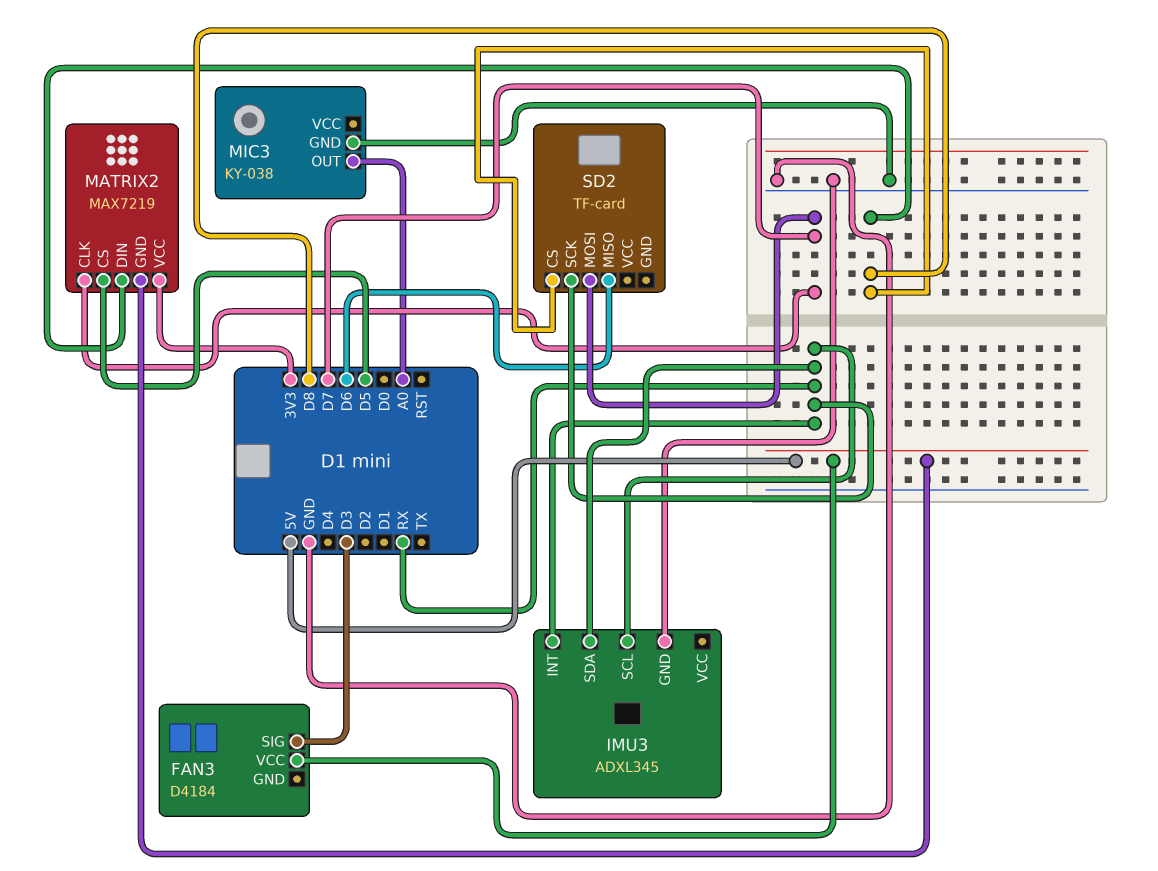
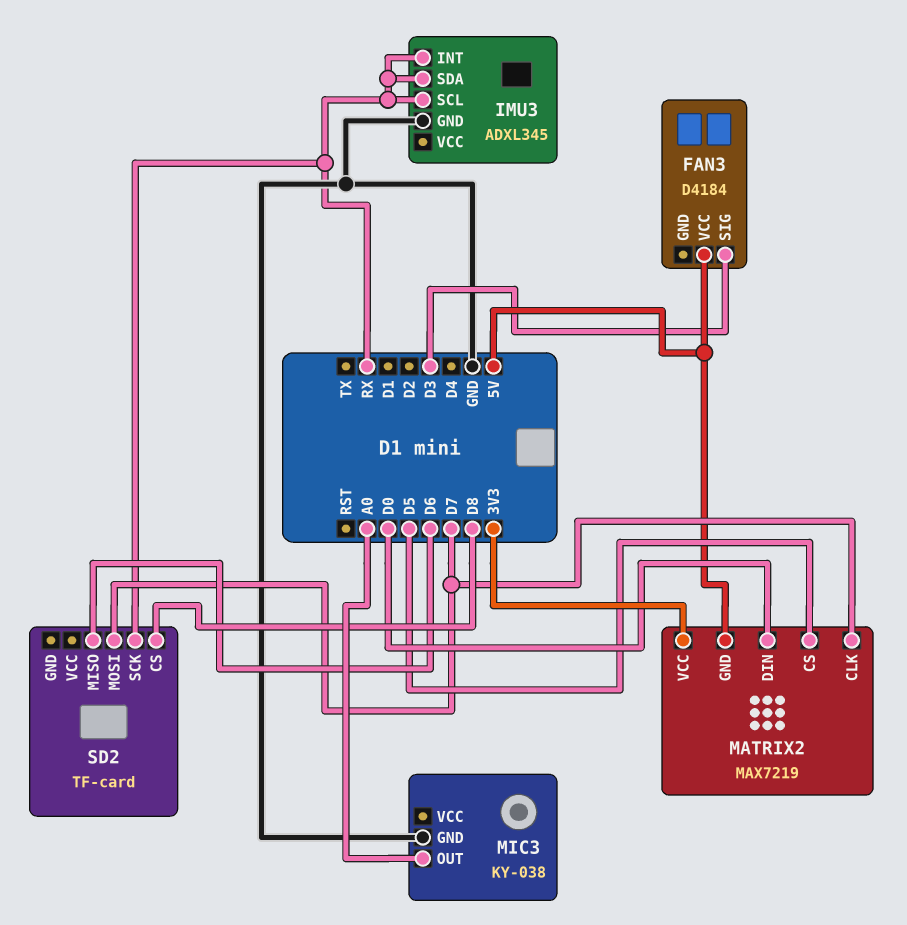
MATRIX2 pin DIN: D8 -> D0

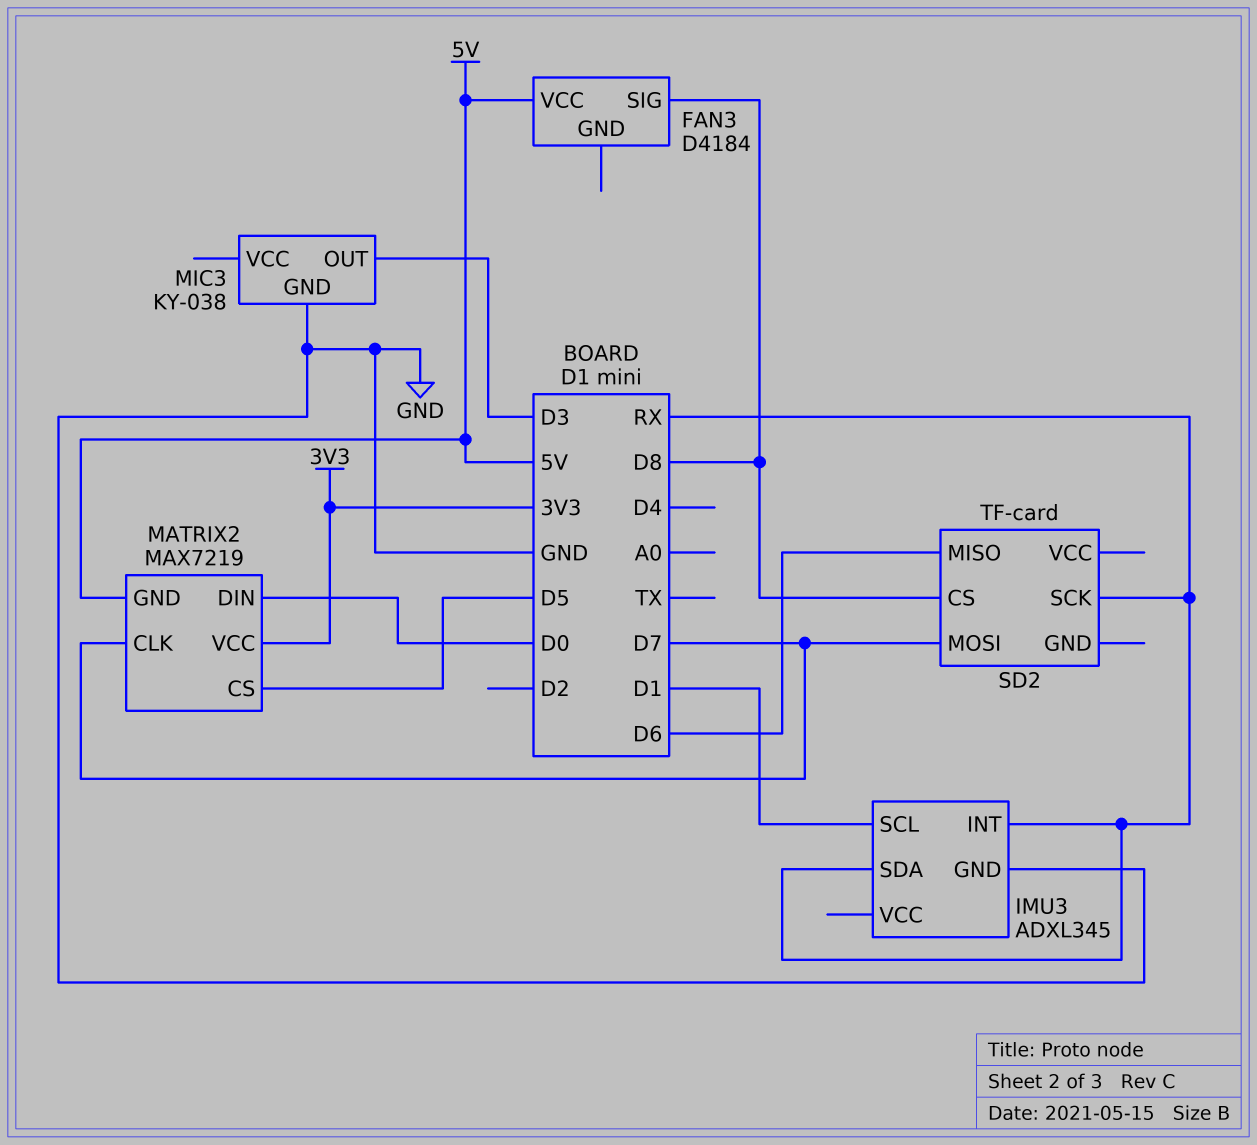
FAN3 pin SIG: D3 -> D8
IMU3 pin SCL: RX -> D1
MIC3 pin OUT: A0 -> D3

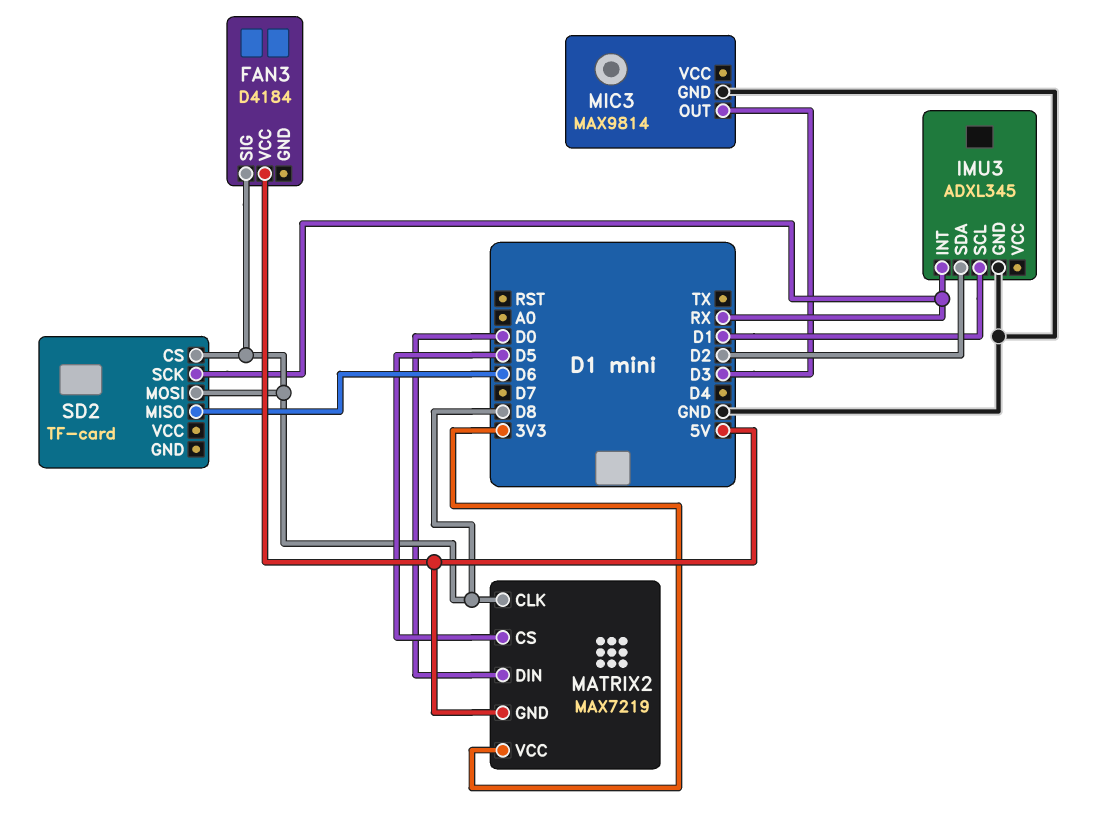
IMU3 pin SDA: RX -> D2
MATRIX2 pin CLK: D7 -> D8
MIC3: KY-038 -> MAX9814
SD2 pin MOSI: D7 -> D8

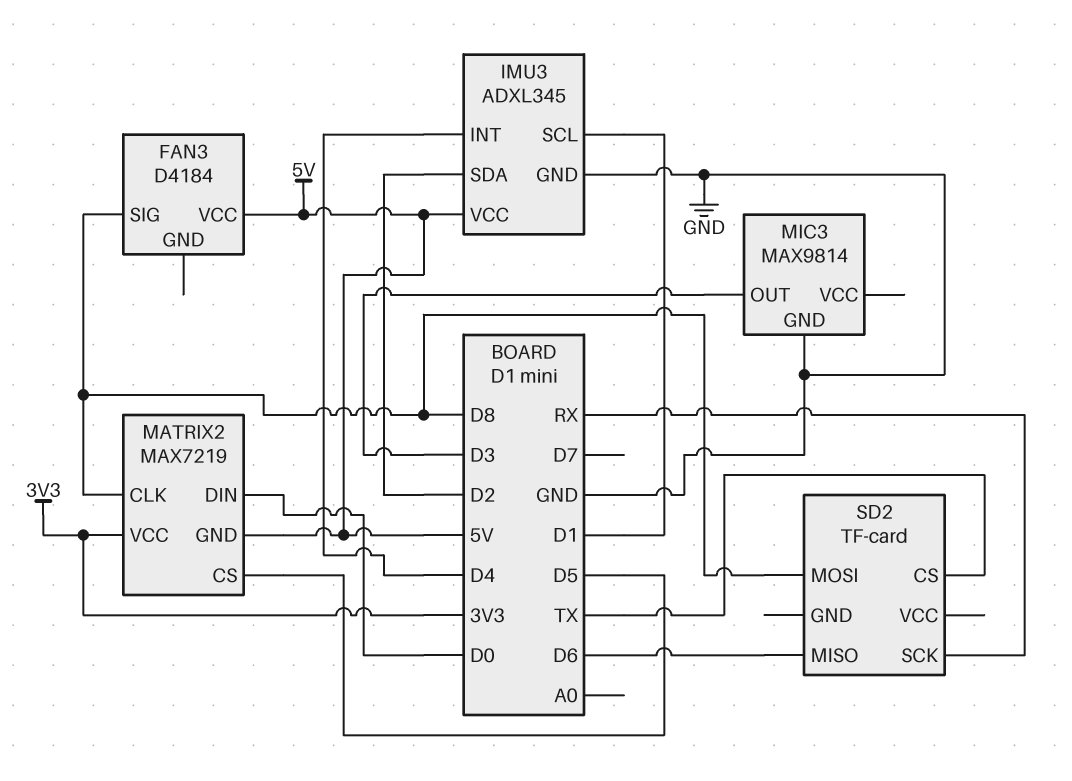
IMU3 pin INT: RX -> D4
IMU3 pin VCC: none -> 5V
SD2 pin CS: D8 -> TX

